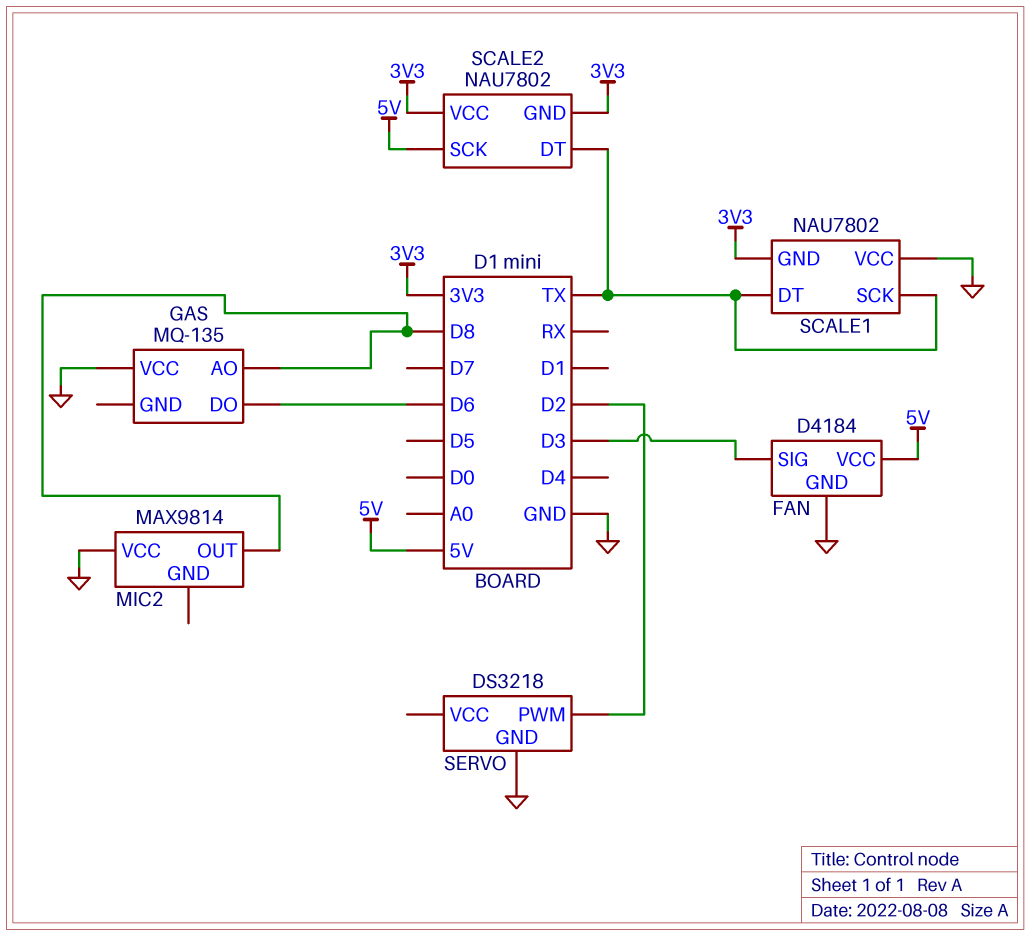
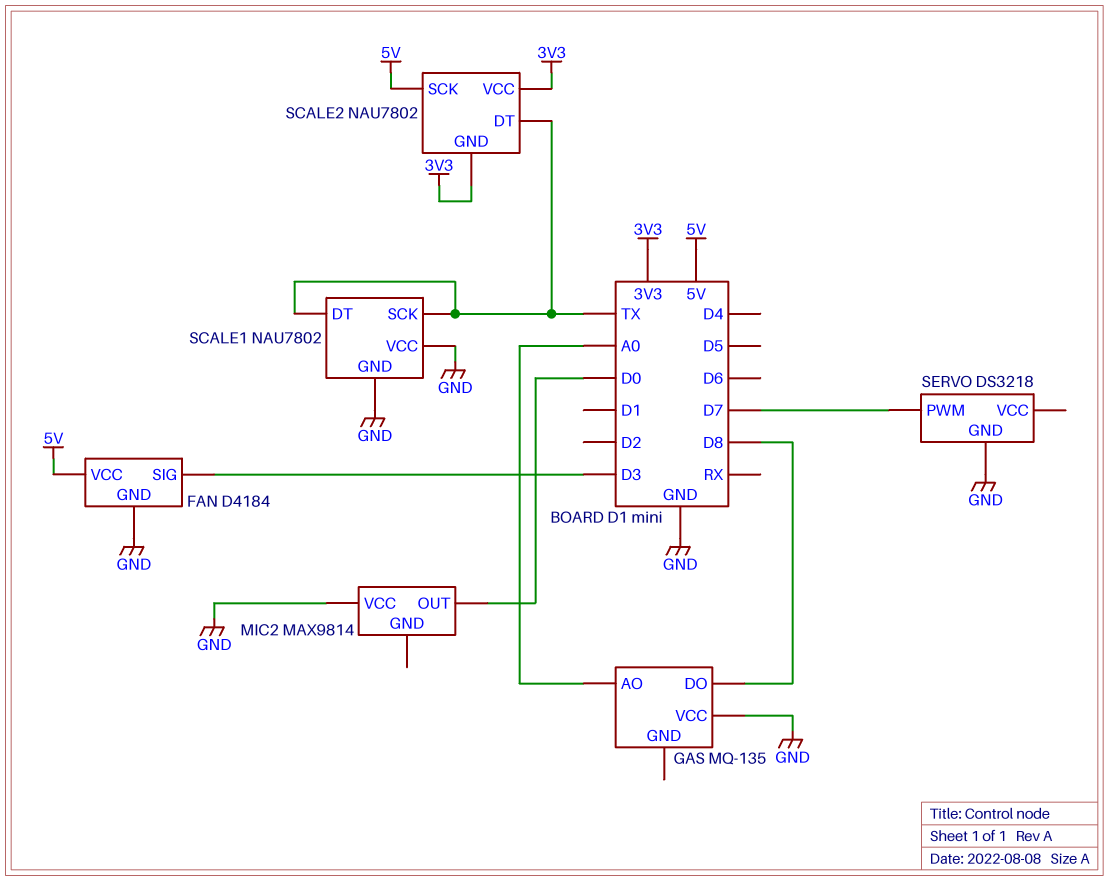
GAS pin AO: D8 -> A0
GAS pin DO: D6 -> D8
MIC2 pin OUT: D8 -> D0
SCALE1 pin GND: 3V3 -> GND
SERVO pin PWM: D2 -> D7

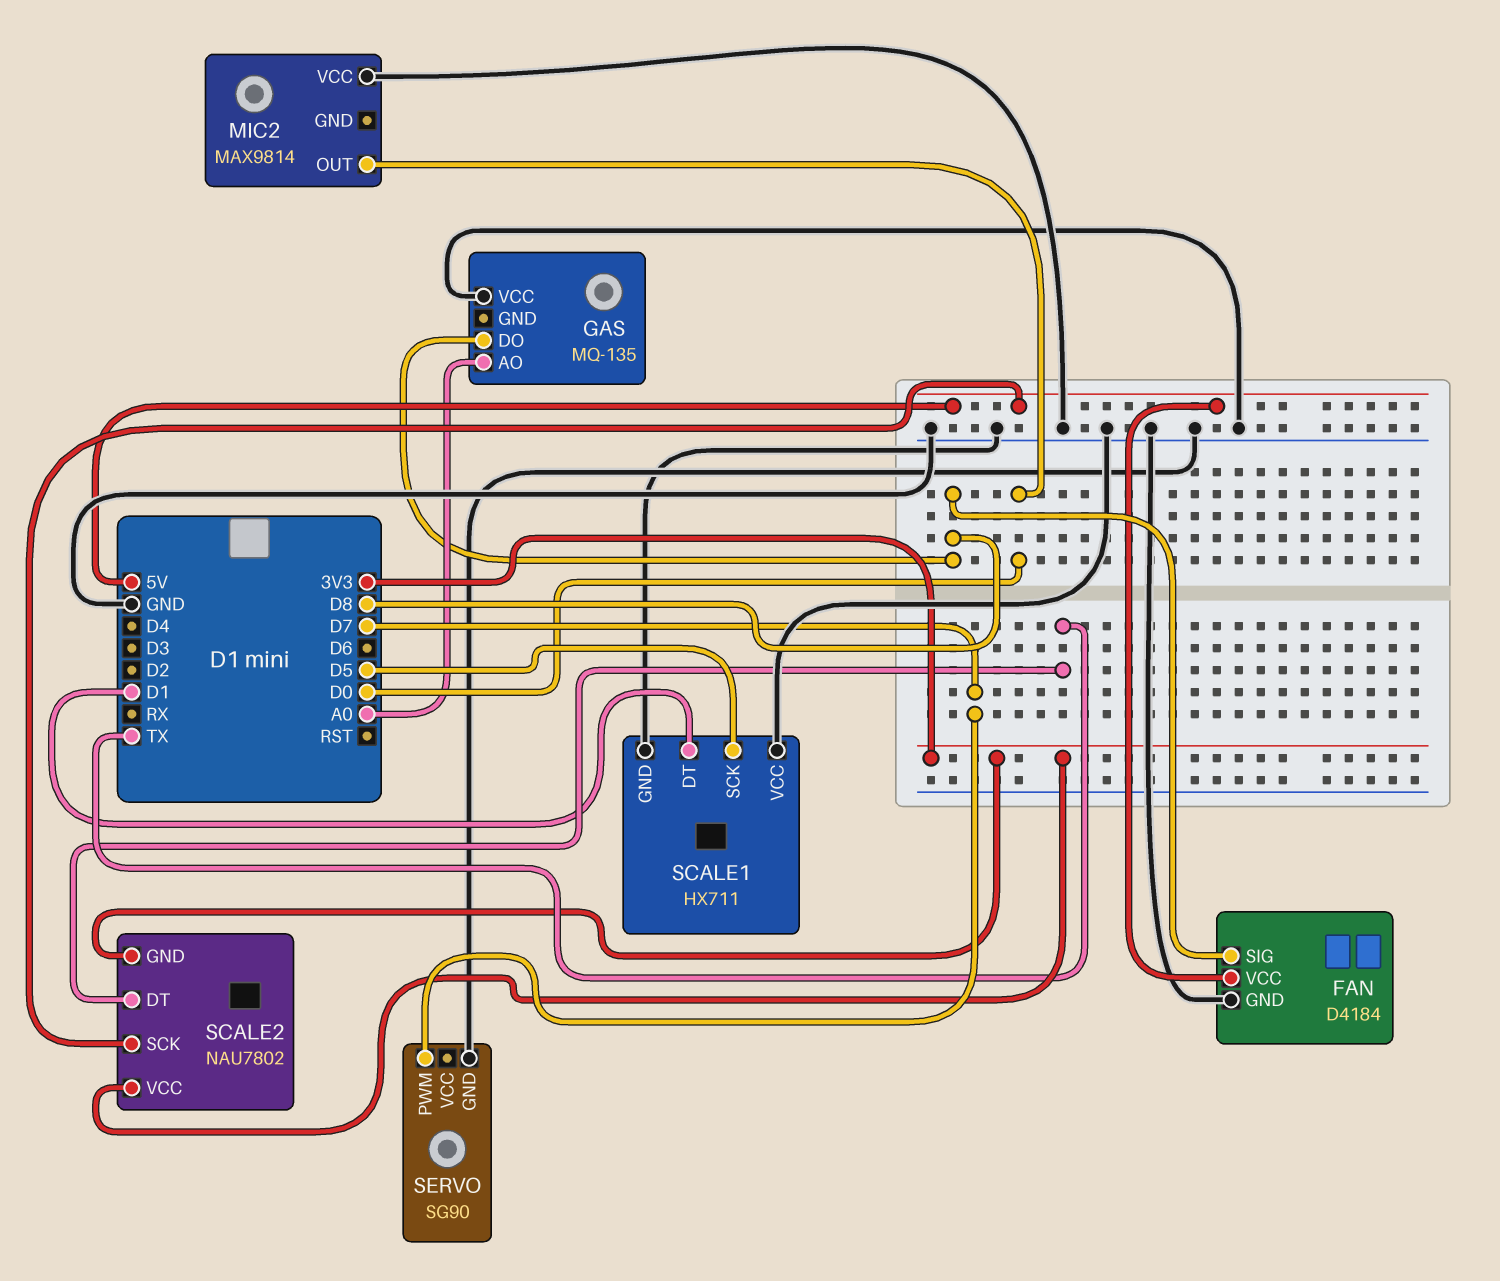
FAN pin SIG: D3 -> D8
SCALE1: NAU7802 -> HX711
SCALE1 pin DT: TX -> D1
SCALE1 pin SCK: TX -> D5
SERVO: DS3218 -> SG90

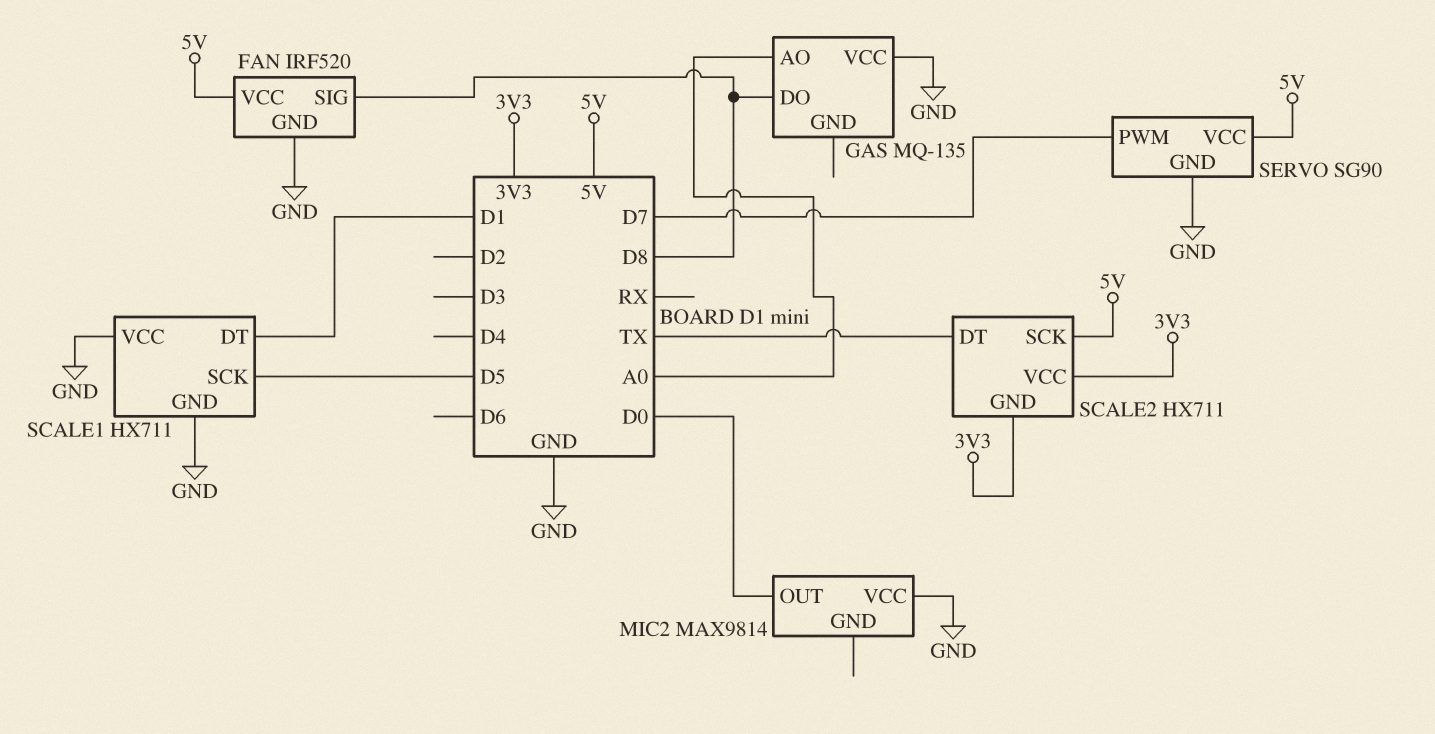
FAN: D4184 -> IRF520
SCALE2: NAU7802 -> HX711
SERVO pin VCC: none -> 5V

